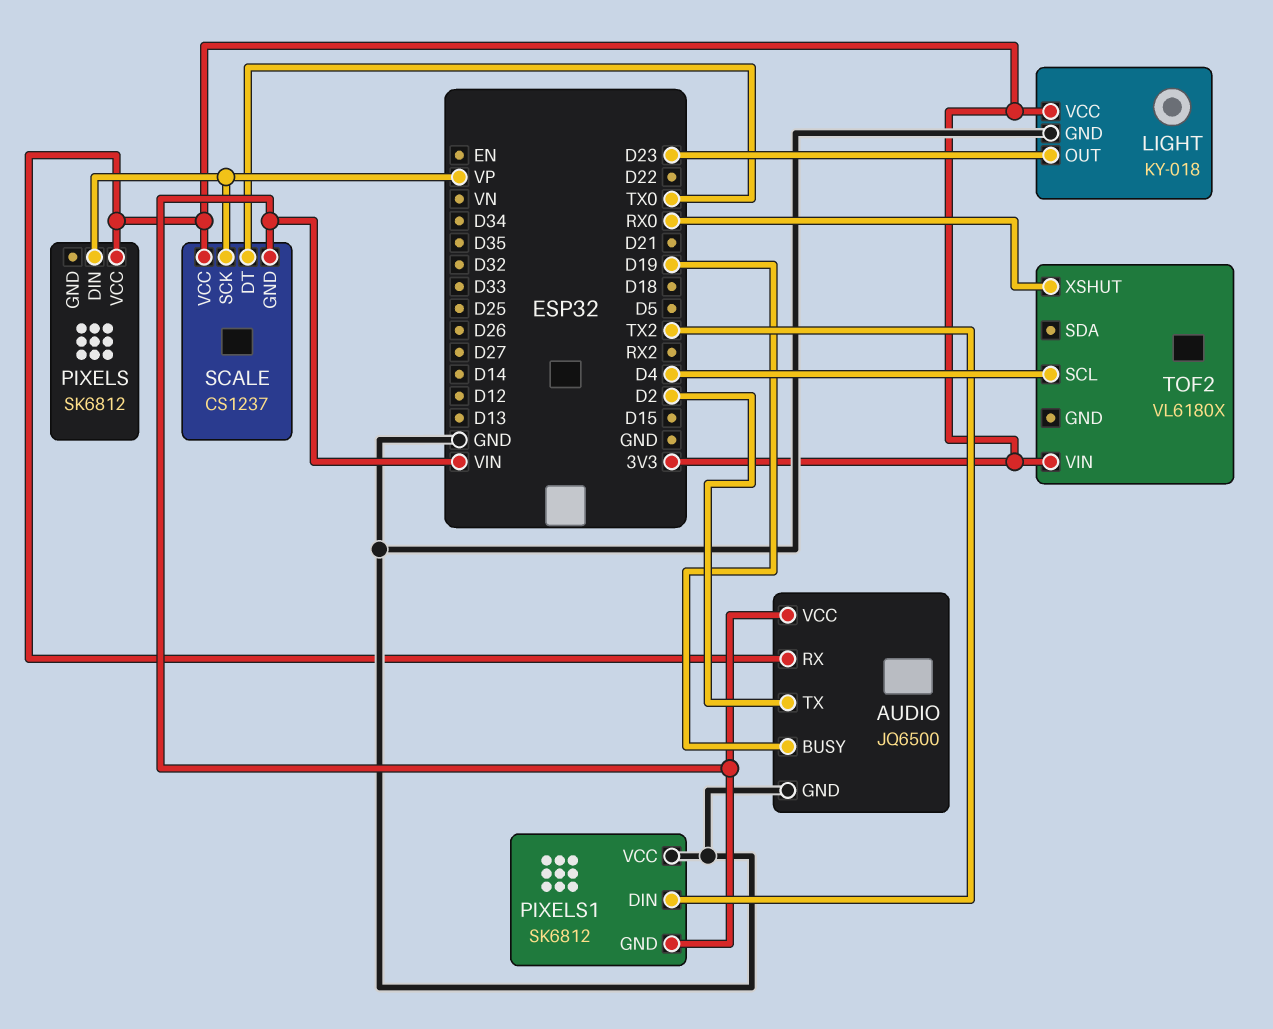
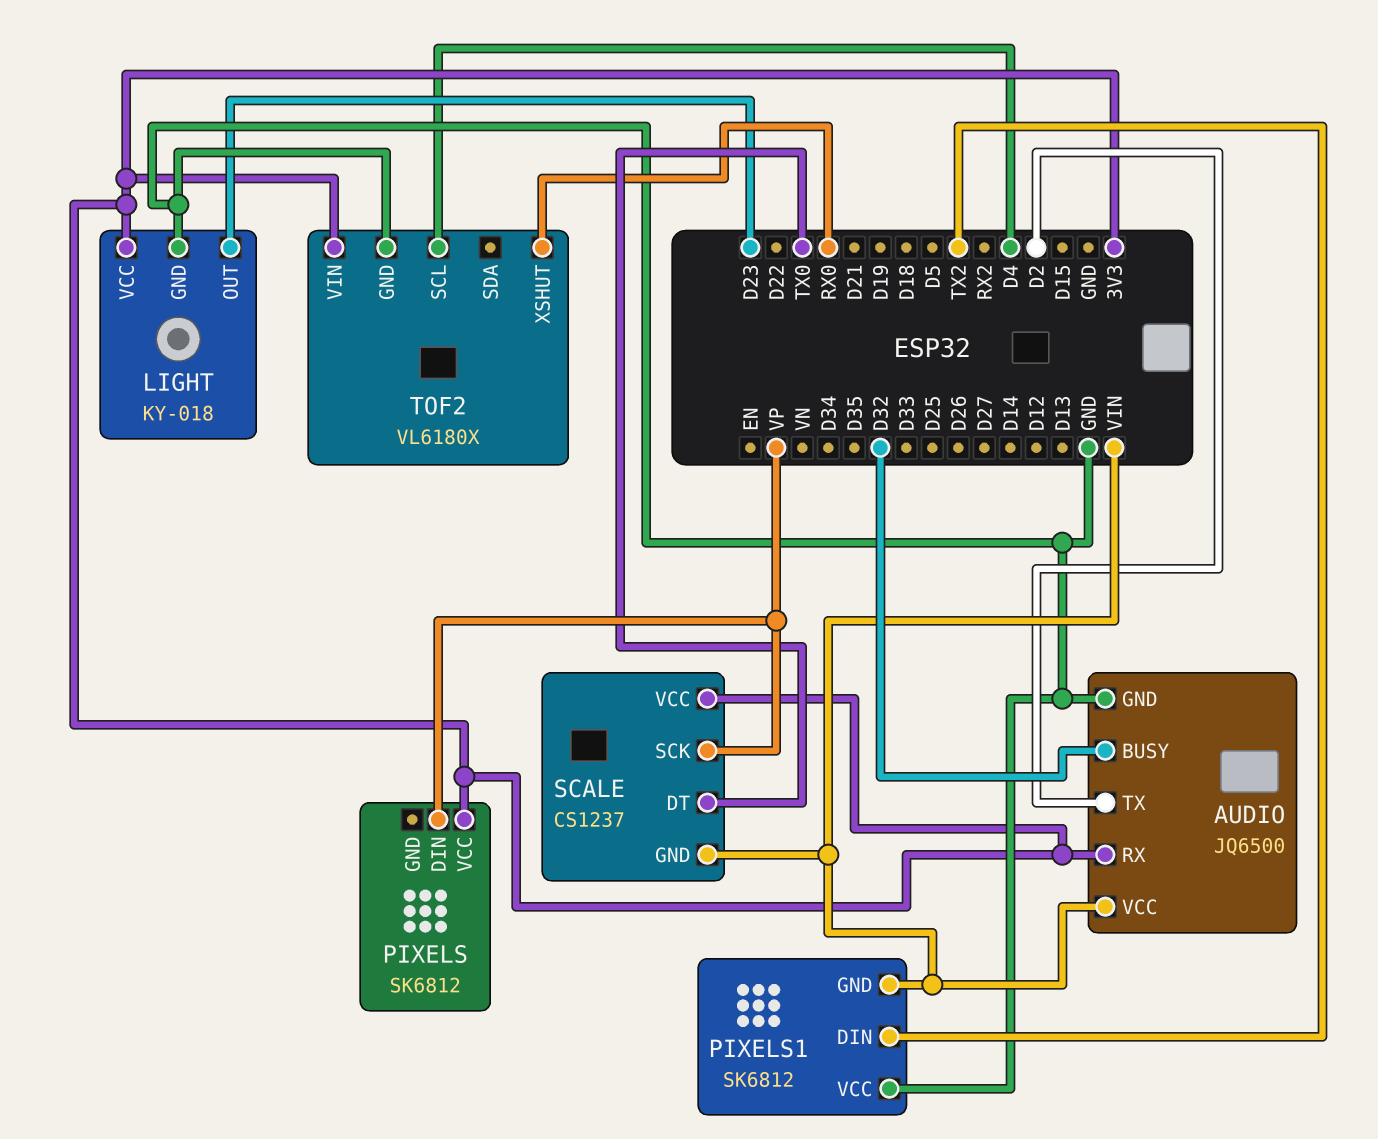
AUDIO pin BUSY: D19 -> D32
TOF2 pin GND: none -> GND

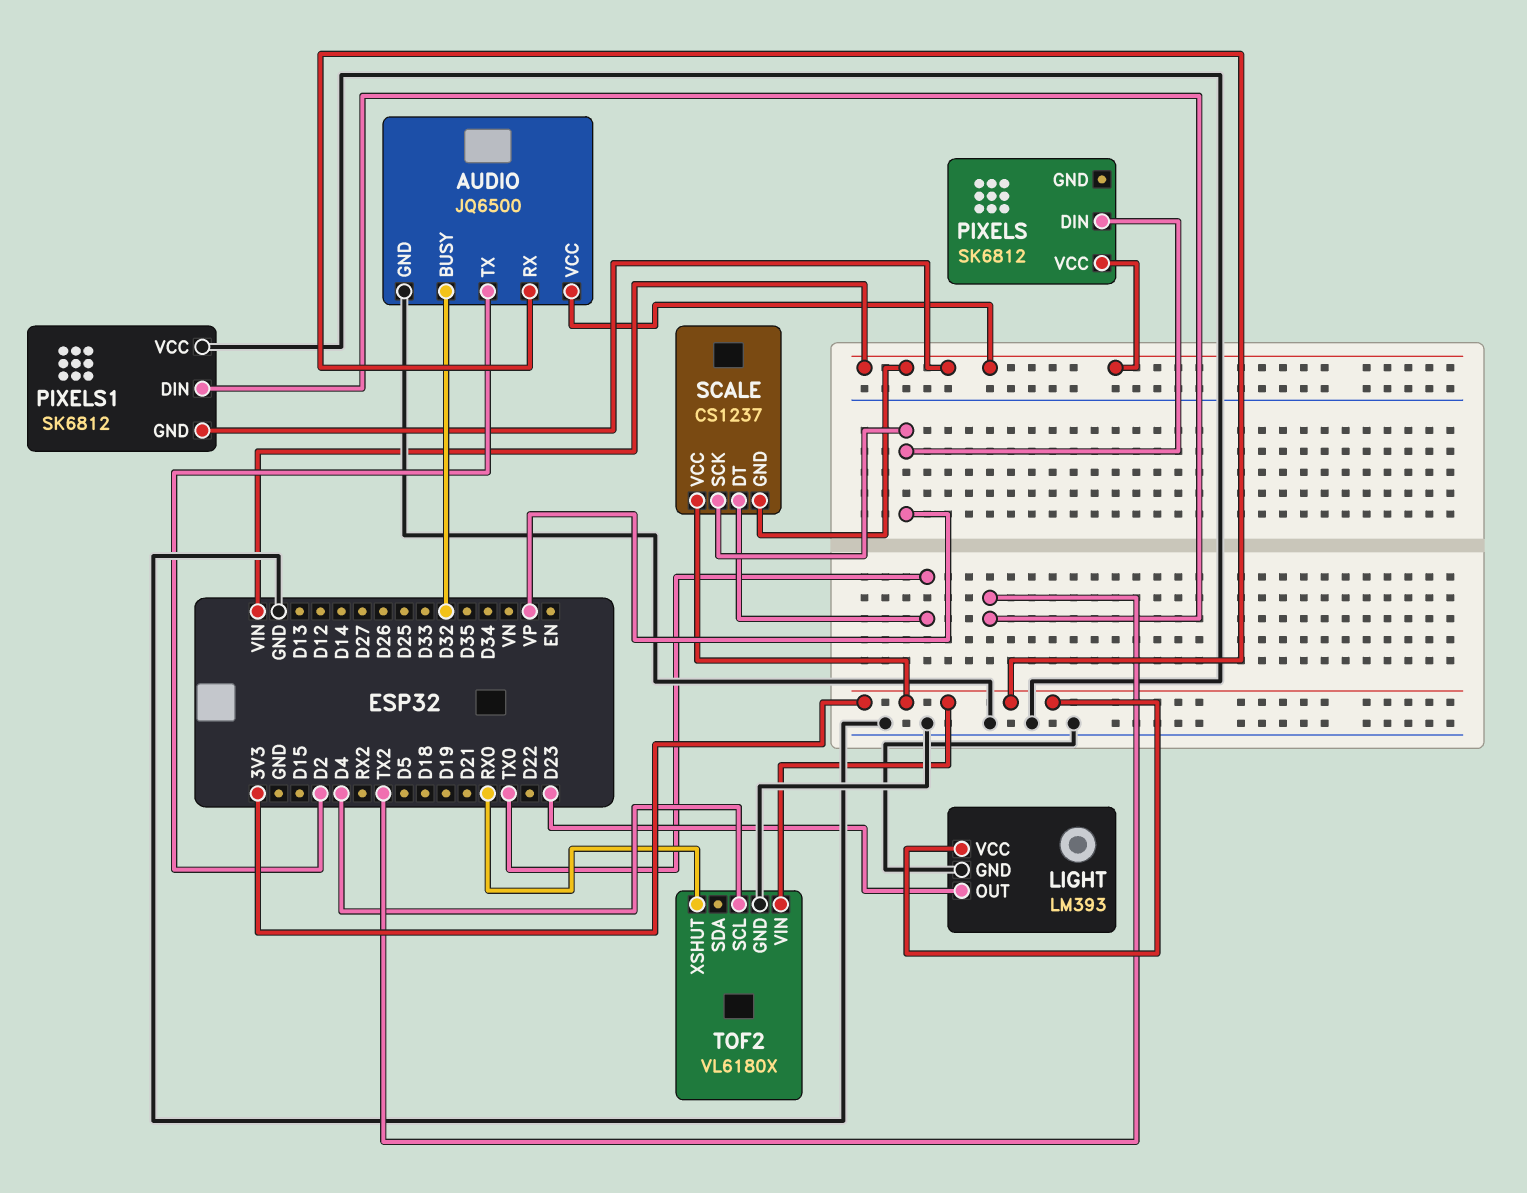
LIGHT: KY-018 -> LM393
PIXELS pin VCC: 3V3 -> VIN

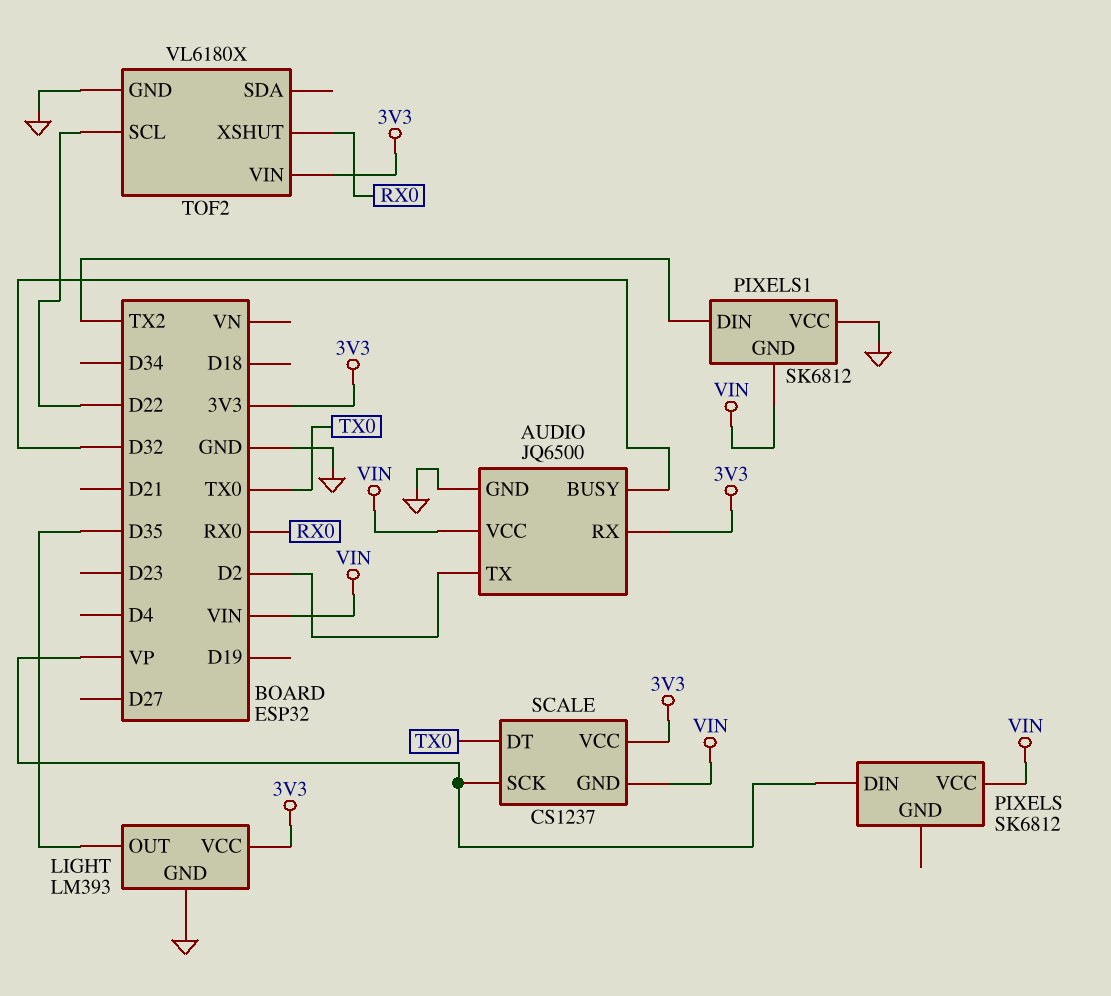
LIGHT pin OUT: D23 -> D35
TOF2 pin SCL: D4 -> D22

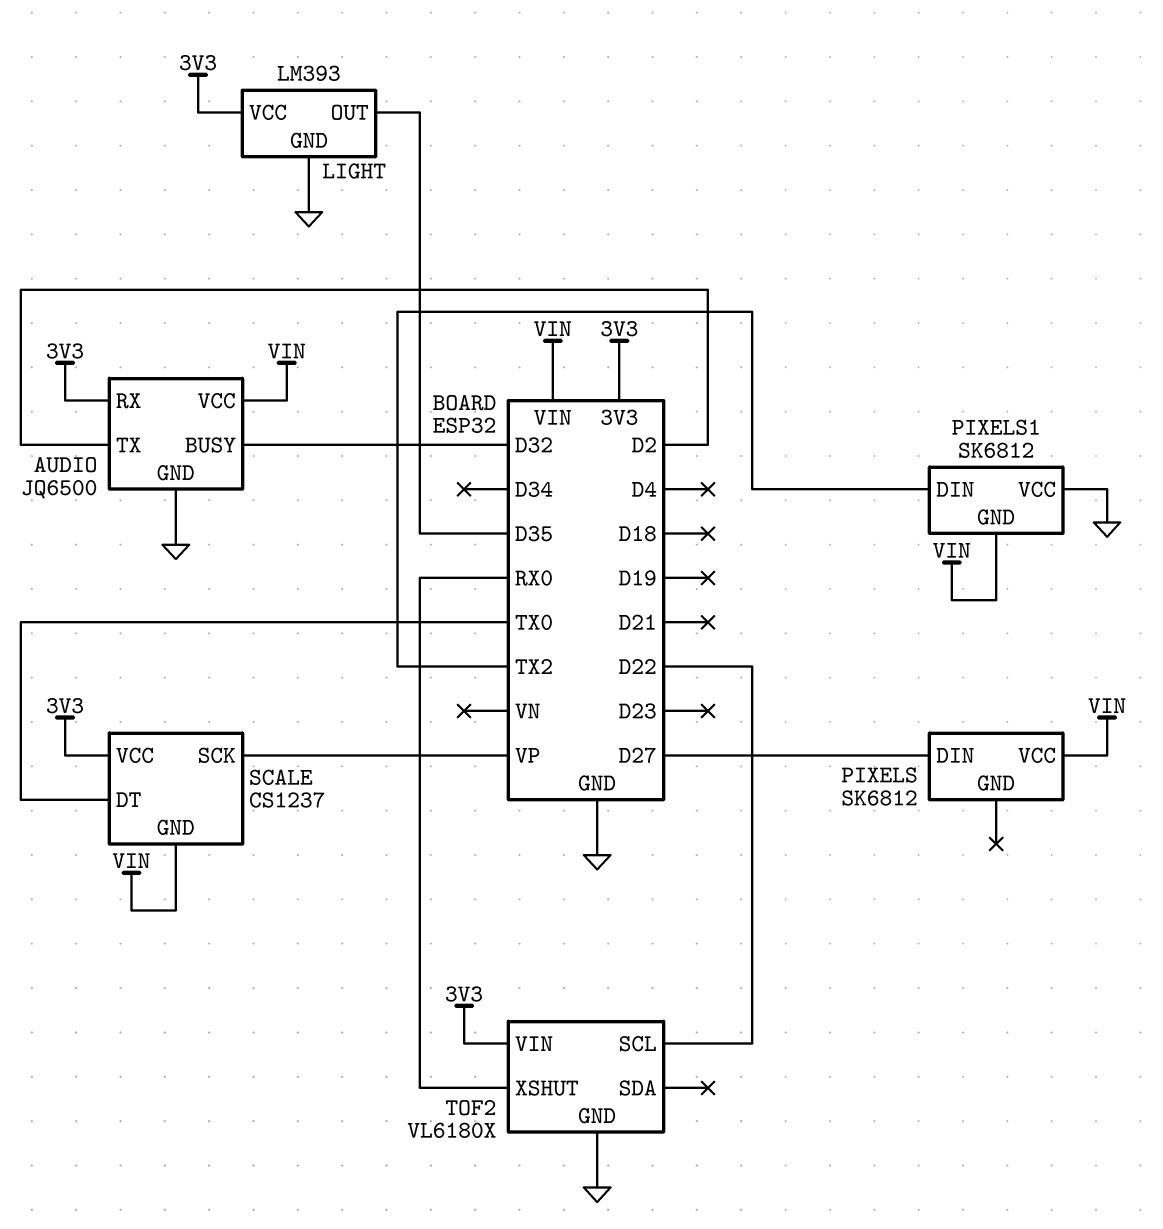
PIXELS pin DIN: VP -> D27

